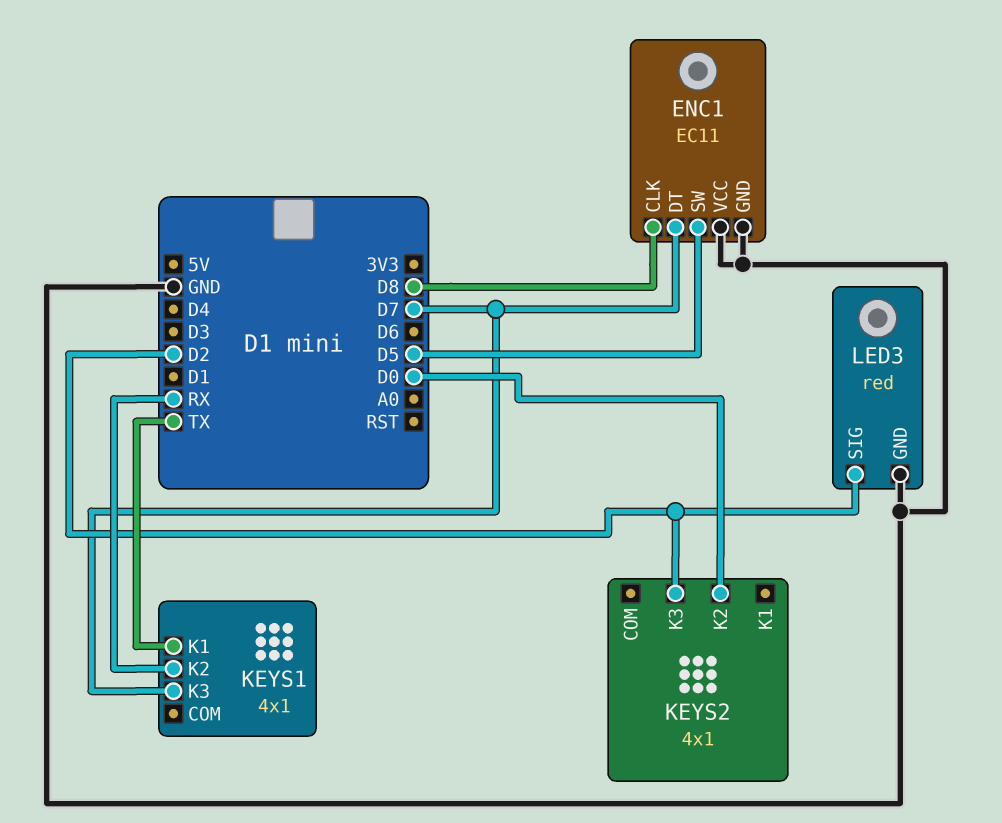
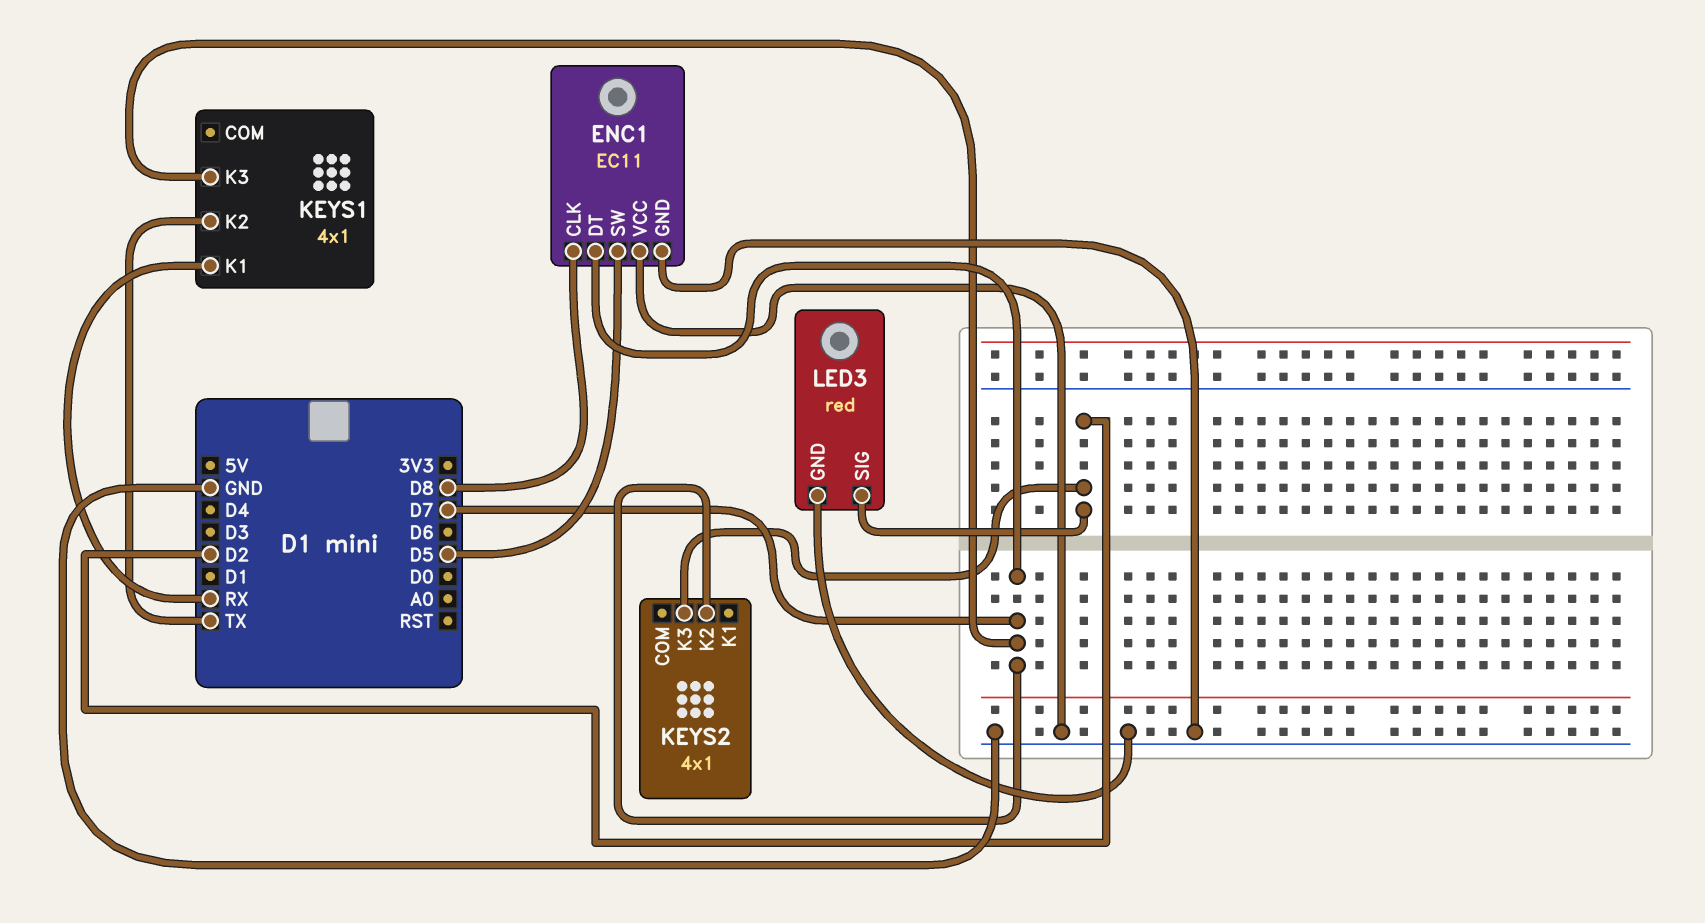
KEYS1 pin K1: TX -> RX
KEYS1 pin K2: RX -> TX
KEYS2 pin K2: D0 -> D7

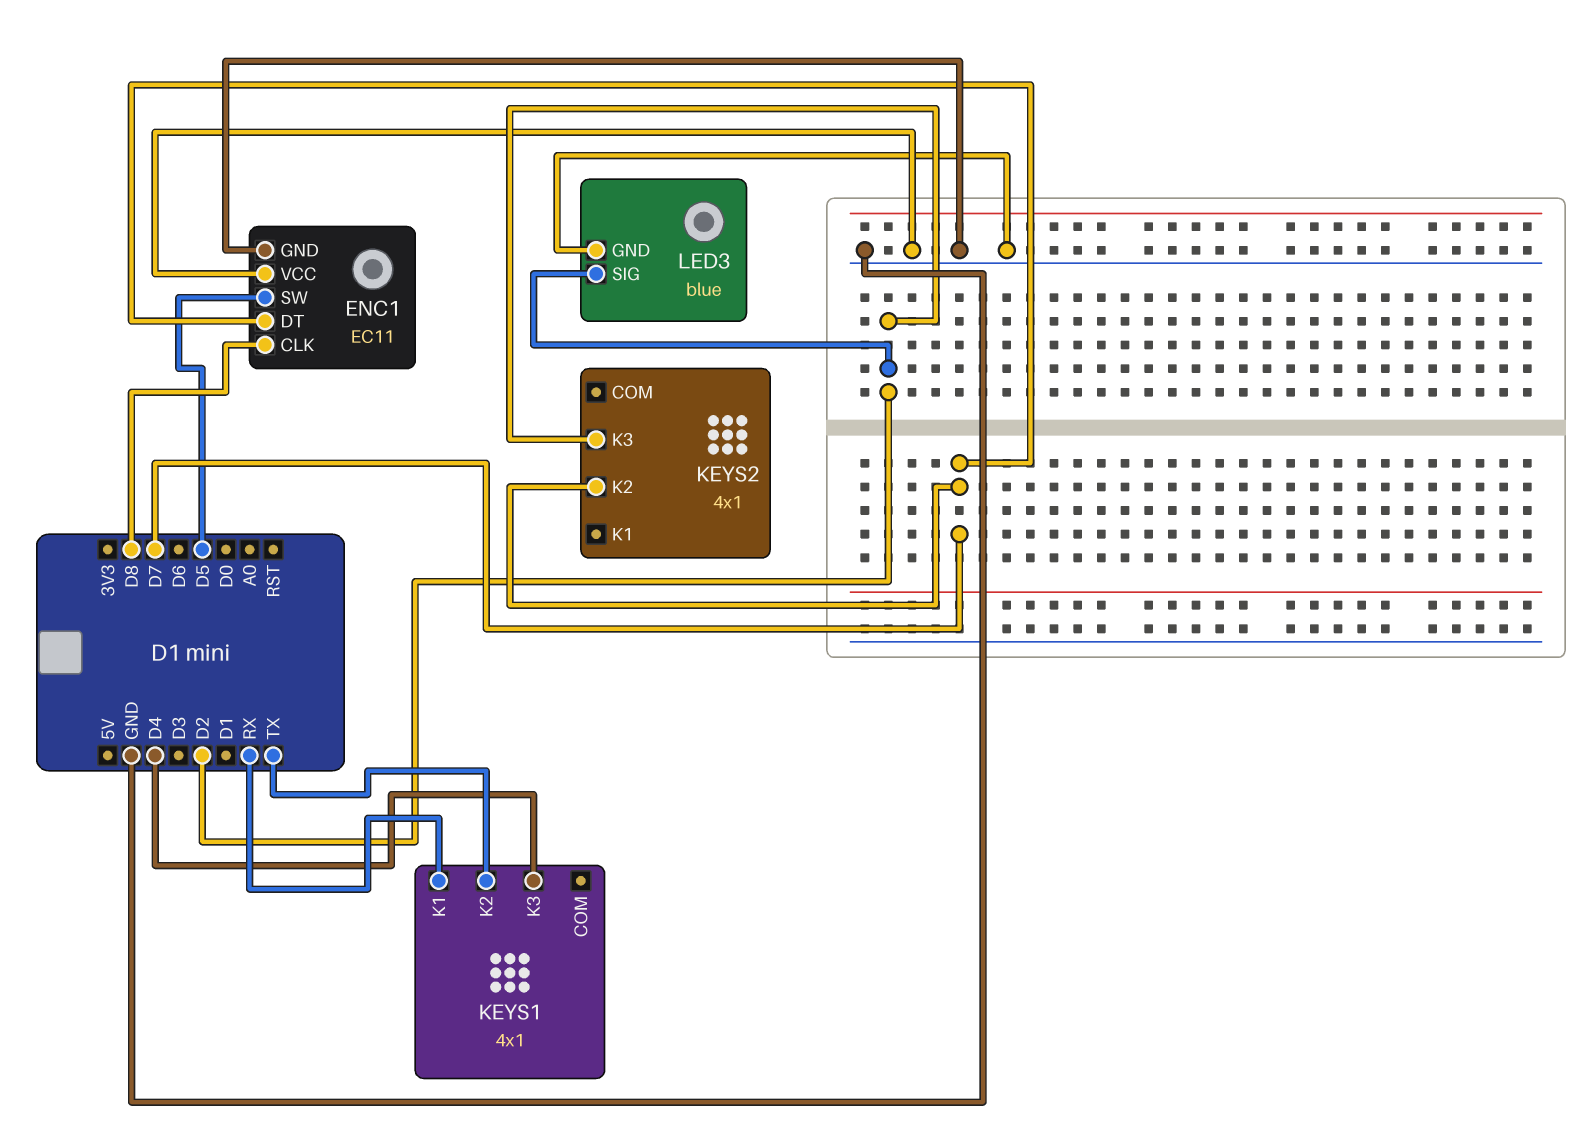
KEYS1 pin K3: D7 -> D4
LED3: red -> blue

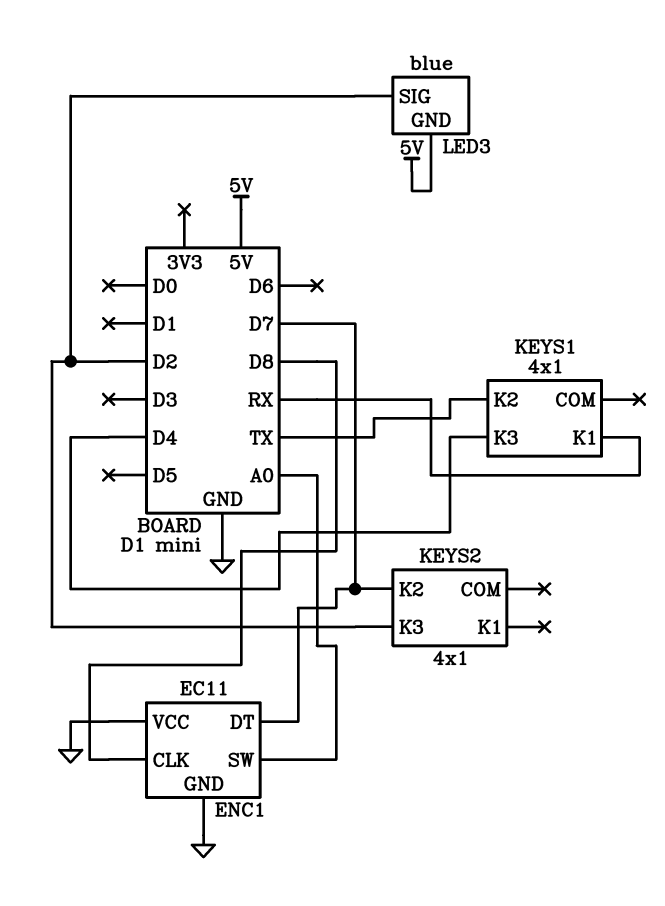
ENC1 pin SW: D5 -> A0
LED3 pin GND: GND -> 5V

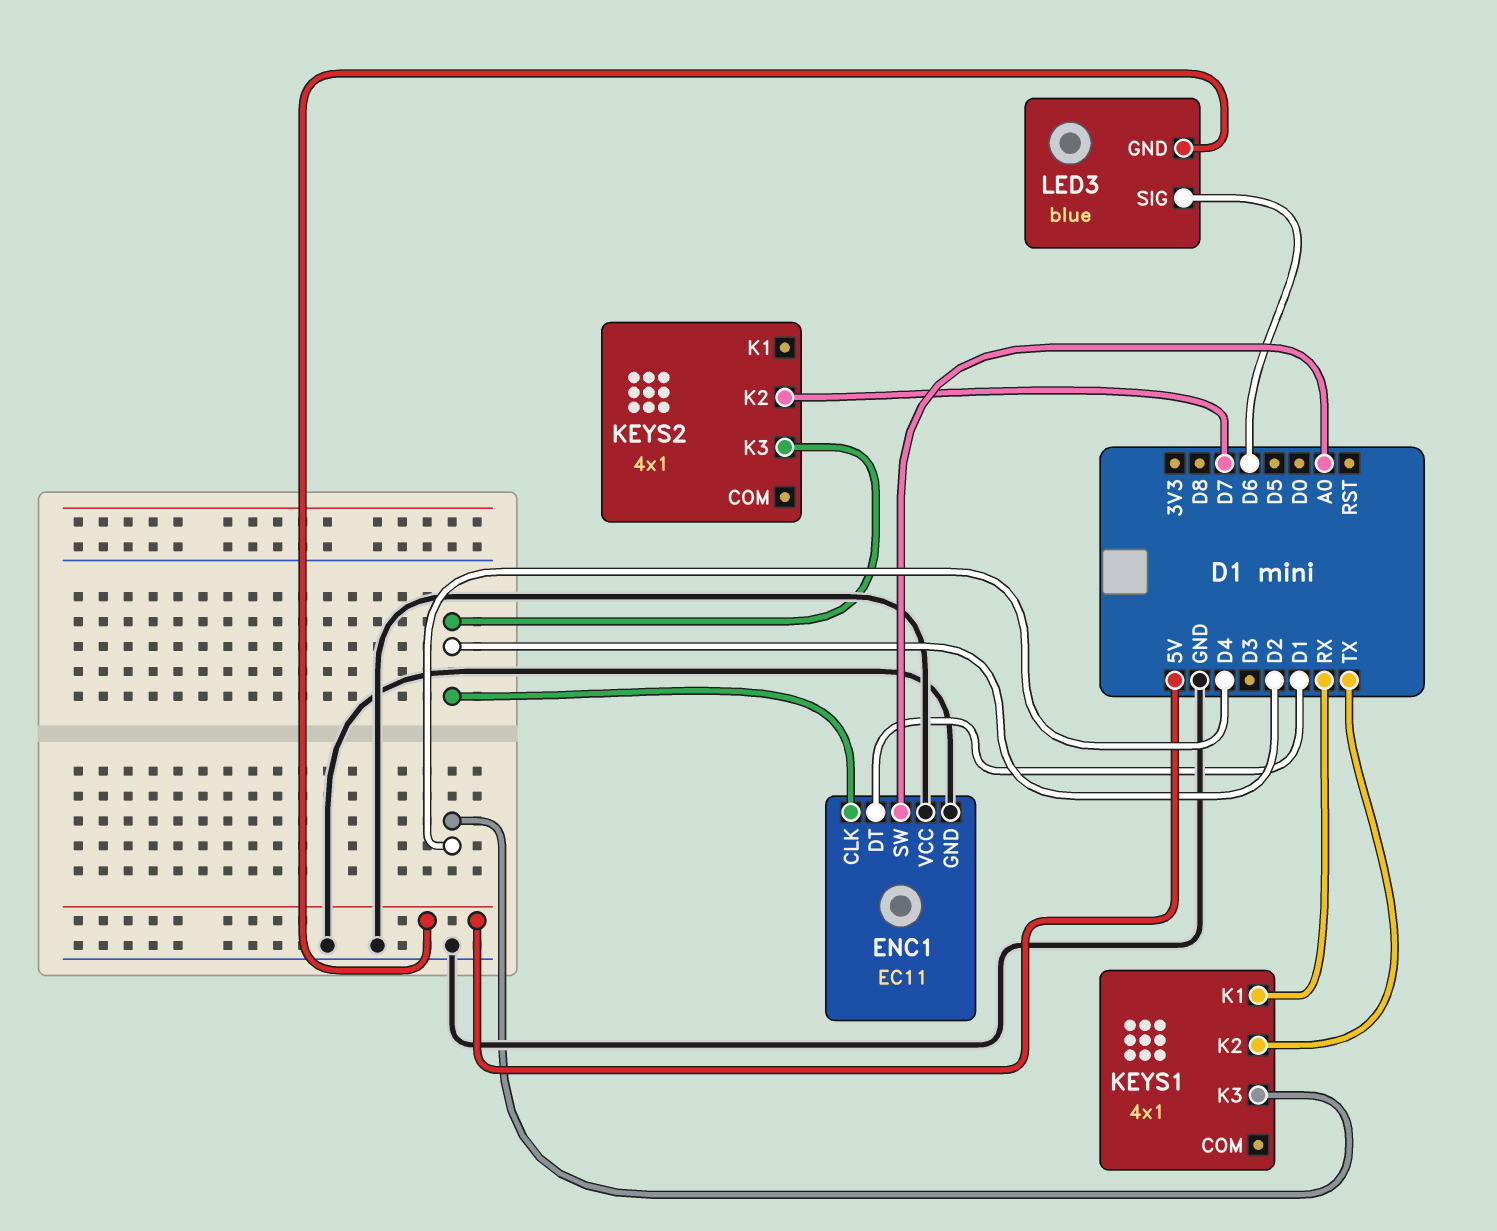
ENC1 pin CLK: D8 -> D2
ENC1 pin DT: D7 -> D1
LED3 pin SIG: D2 -> D6

